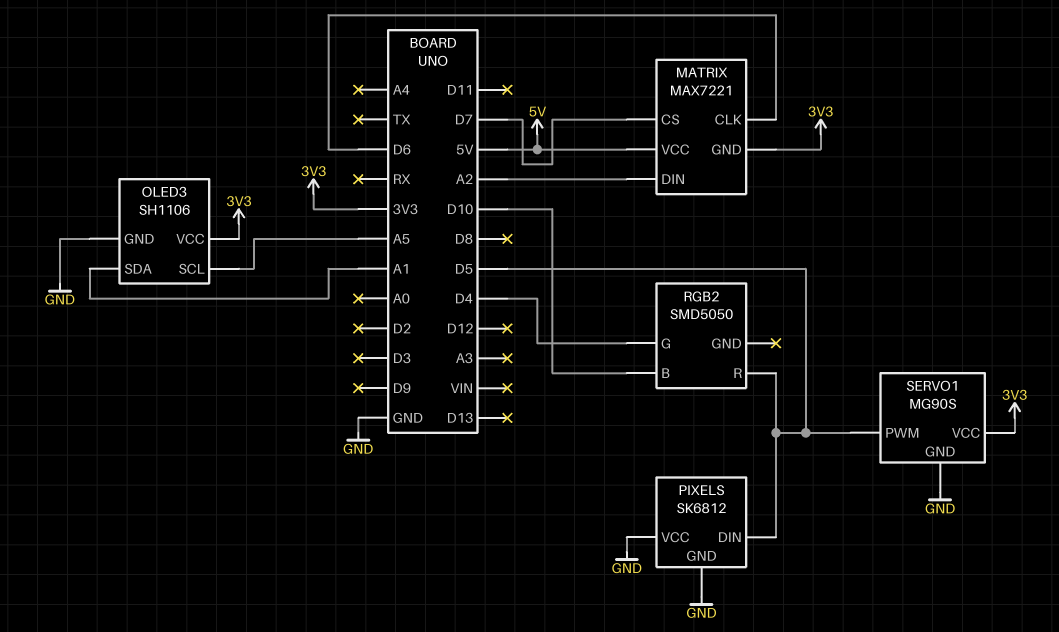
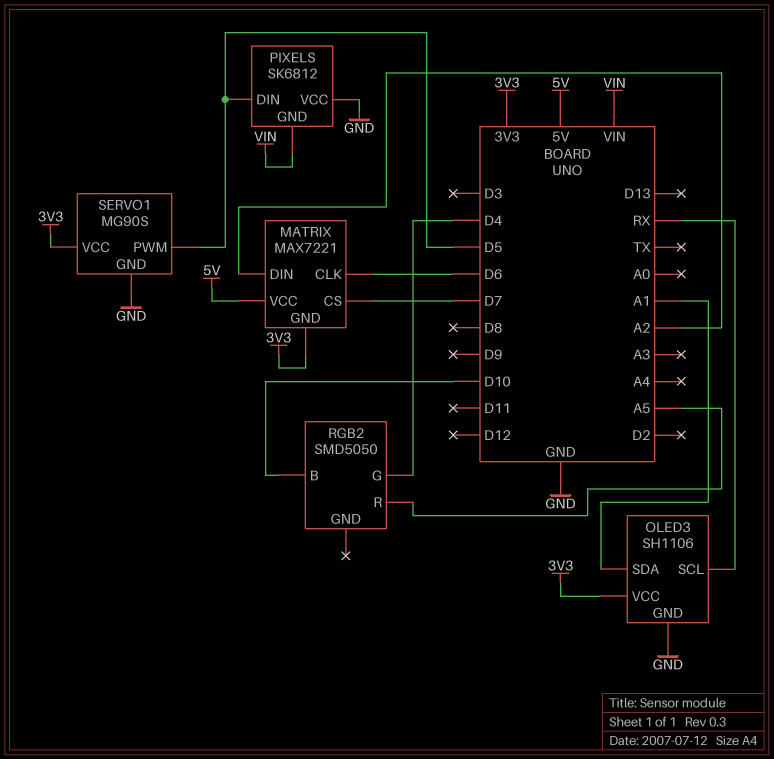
OLED3 pin SCL: A5 -> RX
PIXELS pin GND: GND -> VIN
RGB2 pin R: D5 -> A5

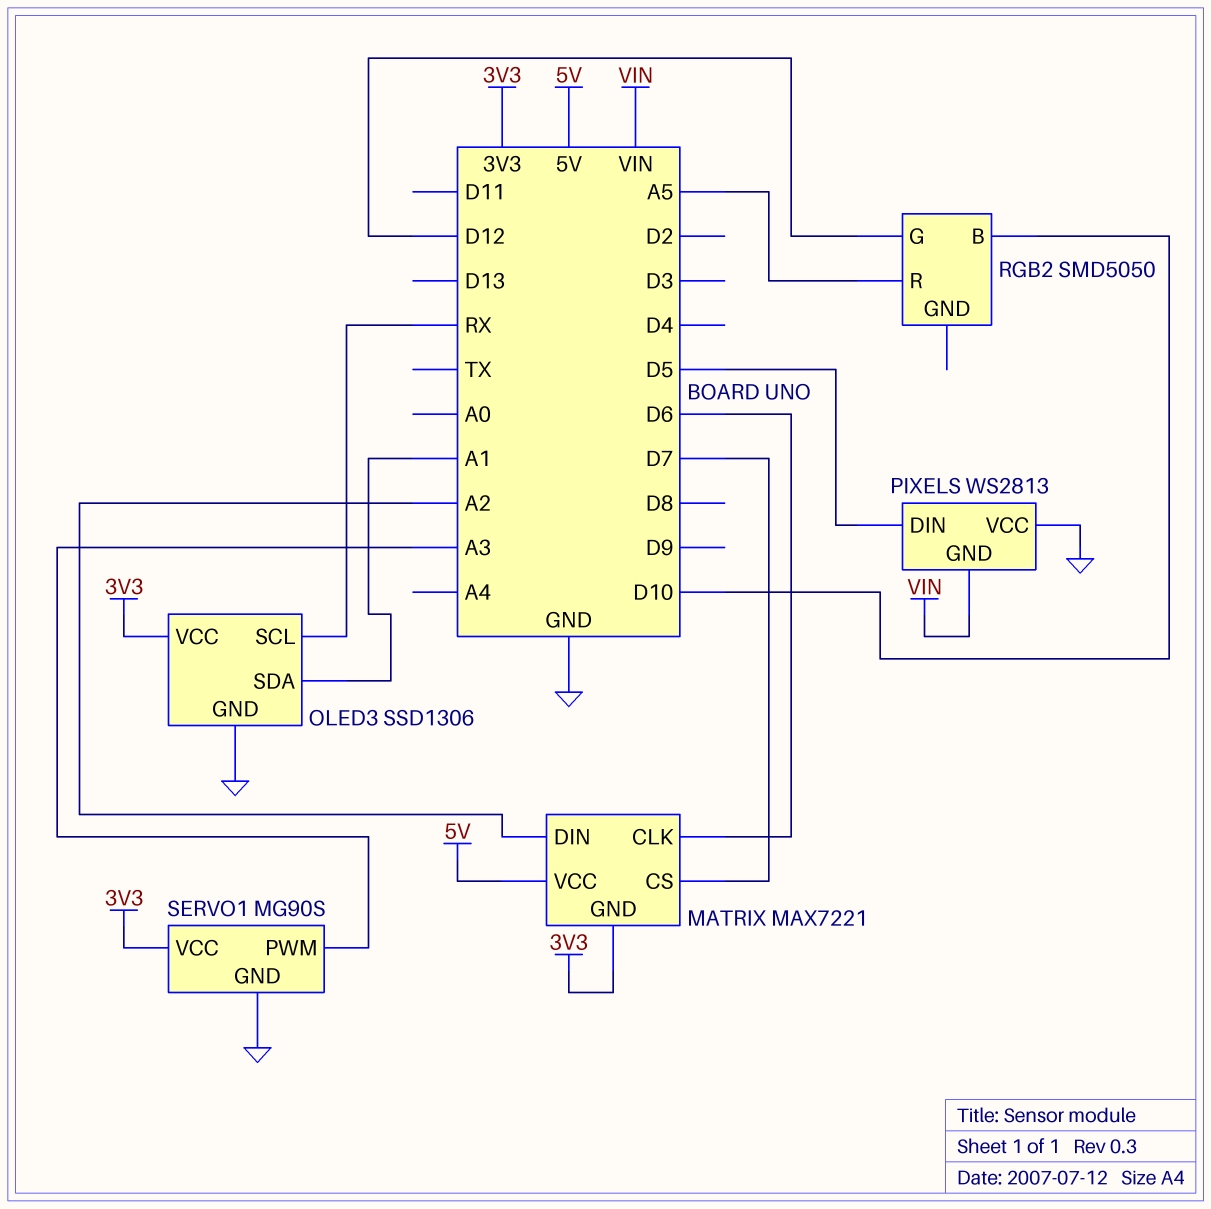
OLED3: SH1106 -> SSD1306
PIXELS: SK6812 -> WS2813
RGB2 pin G: D4 -> D12
SERVO1 pin PWM: D5 -> A3

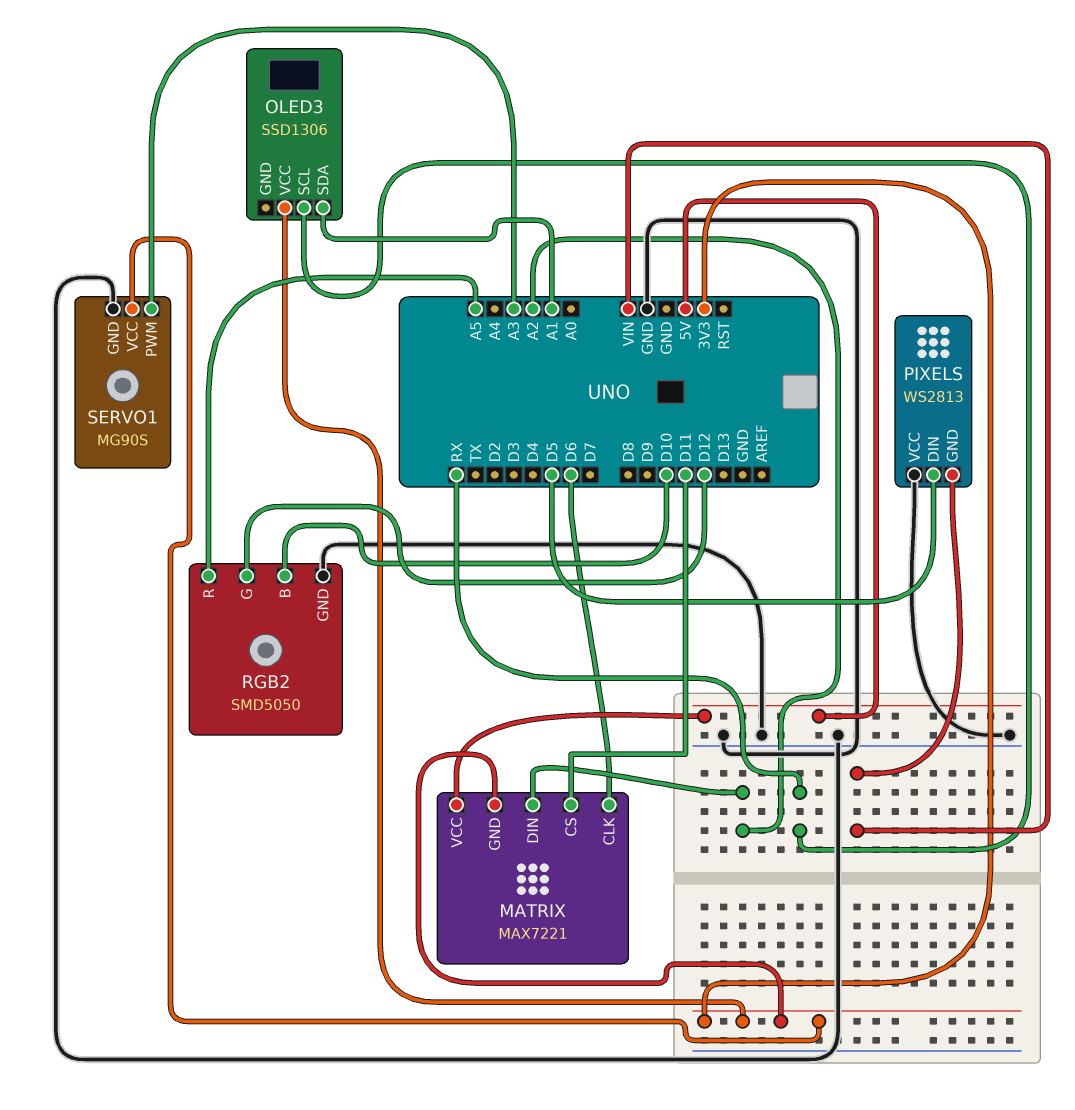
MATRIX pin CS: D7 -> D11
OLED3 pin GND: GND -> none
RGB2 pin GND: none -> GND

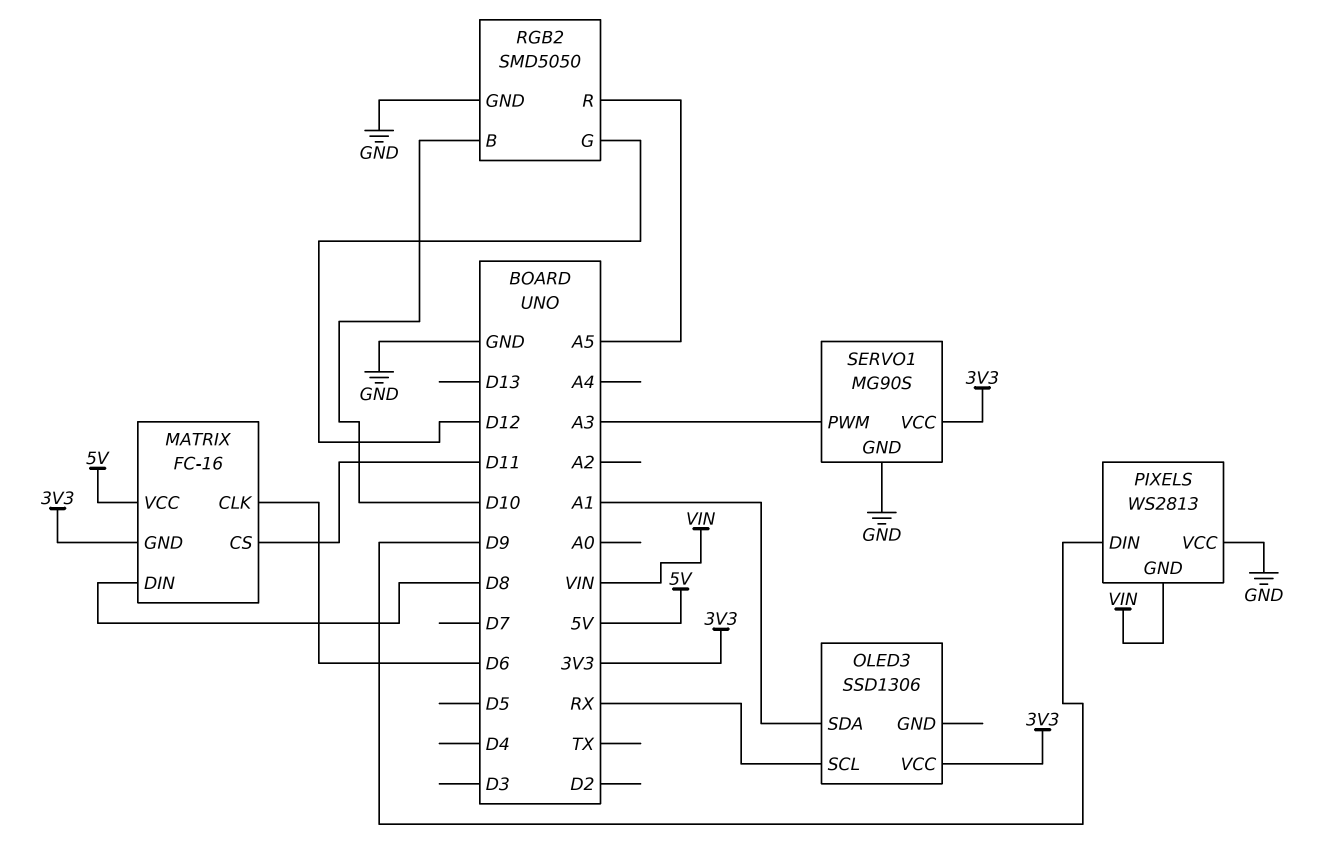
MATRIX: MAX7221 -> FC-16
MATRIX pin DIN: A2 -> D8
PIXELS pin DIN: D5 -> D9

